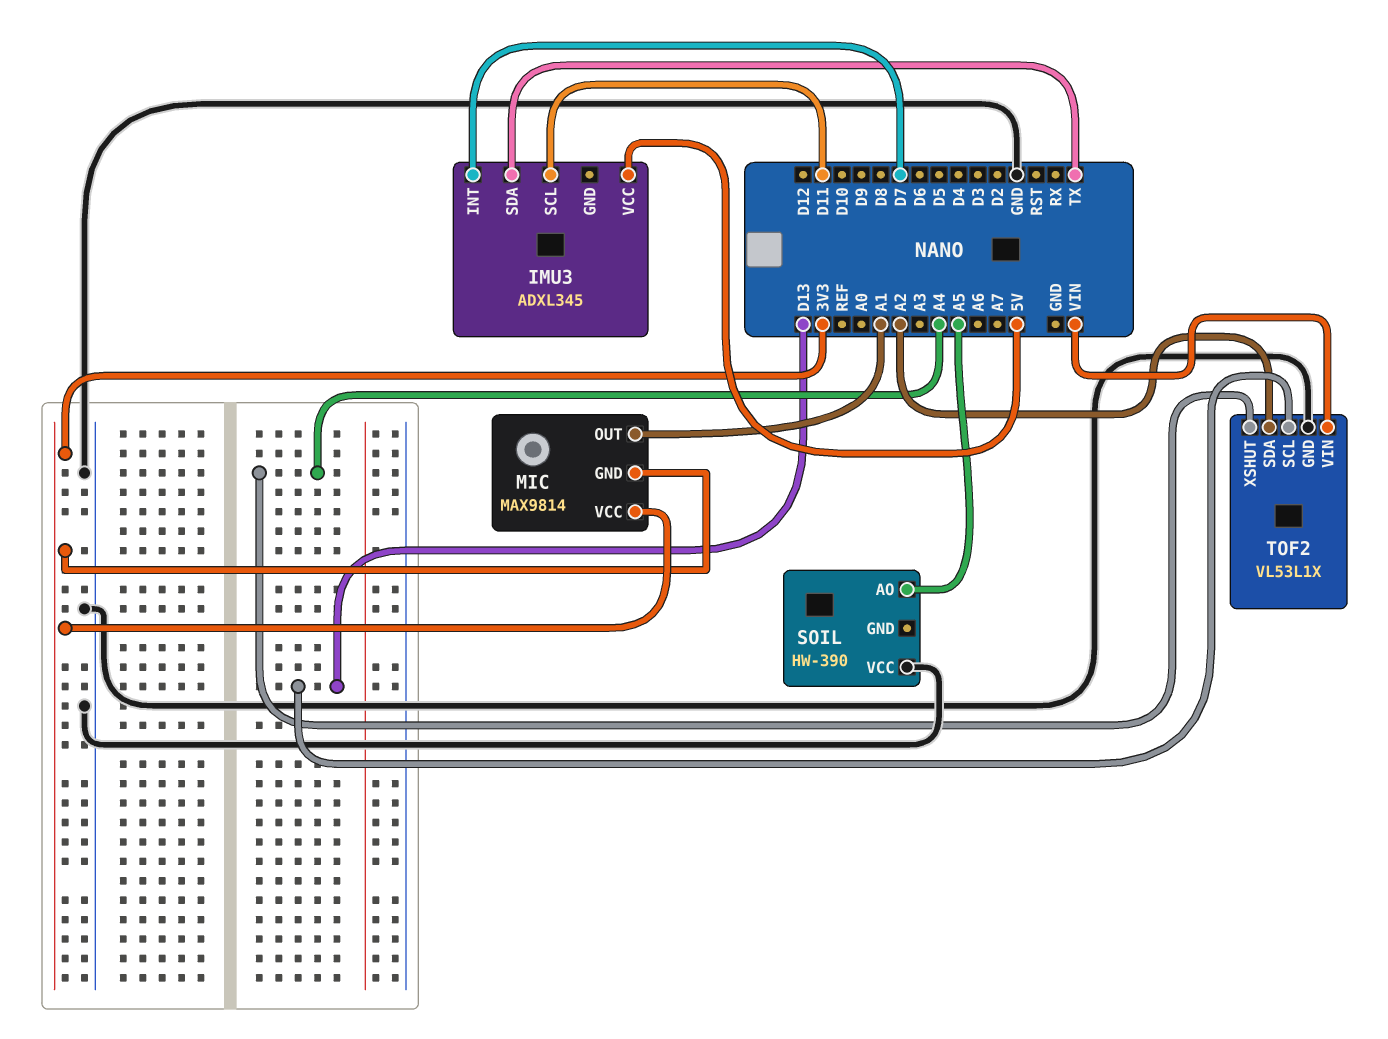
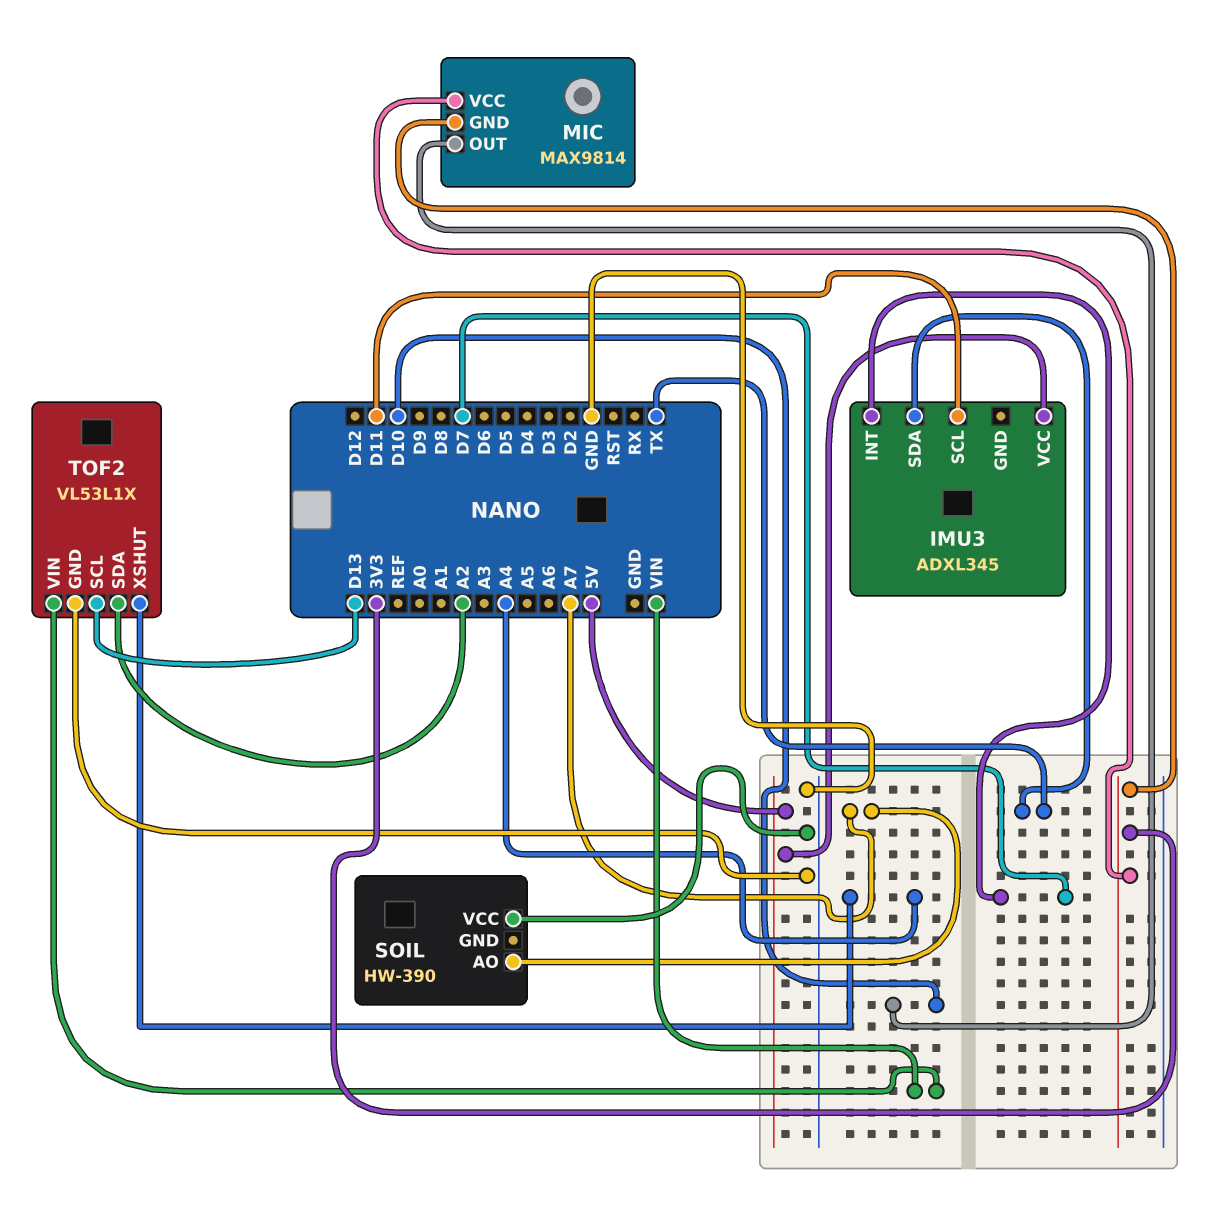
MIC pin OUT: A1 -> D10
SOIL pin AO: A5 -> A7

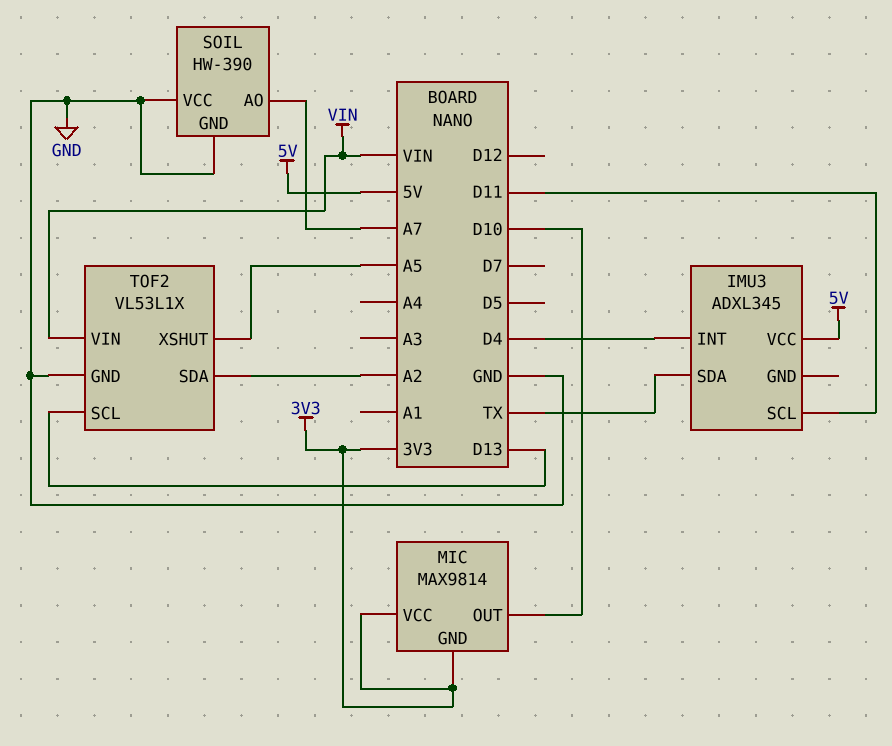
IMU3 pin INT: D7 -> D4
SOIL pin GND: none -> GND
TOF2 pin XSHUT: A4 -> A5

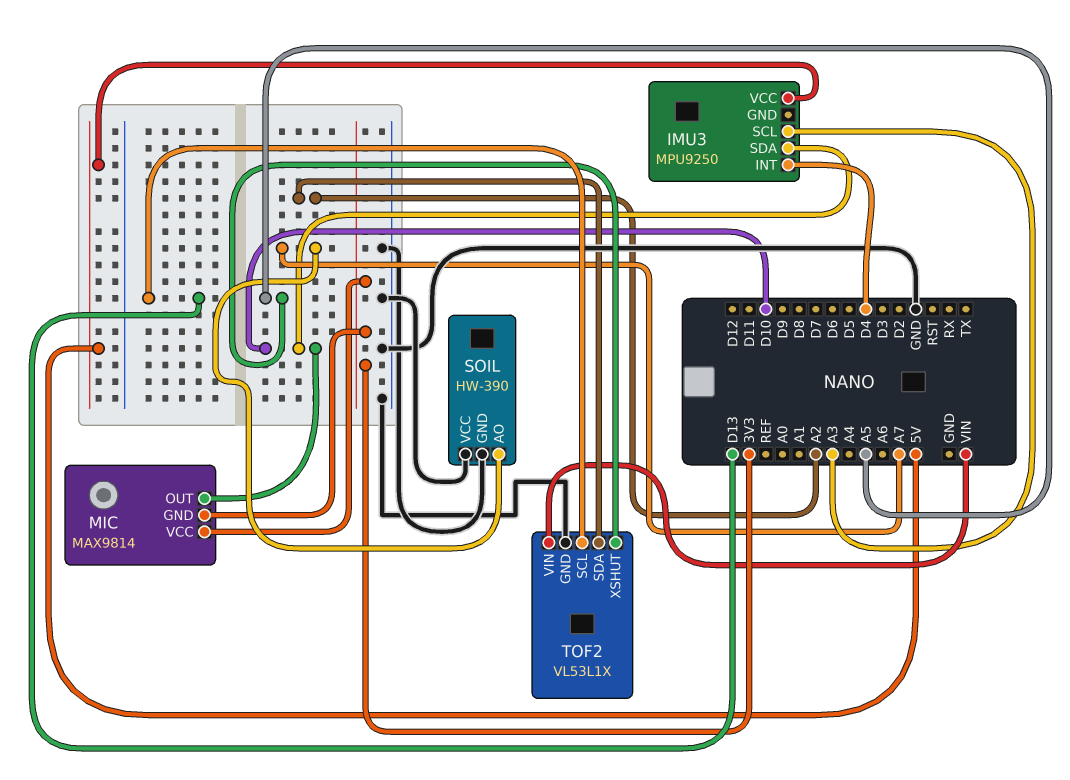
IMU3: ADXL345 -> MPU9250
IMU3 pin SCL: D11 -> A3
IMU3 pin SDA: TX -> D10

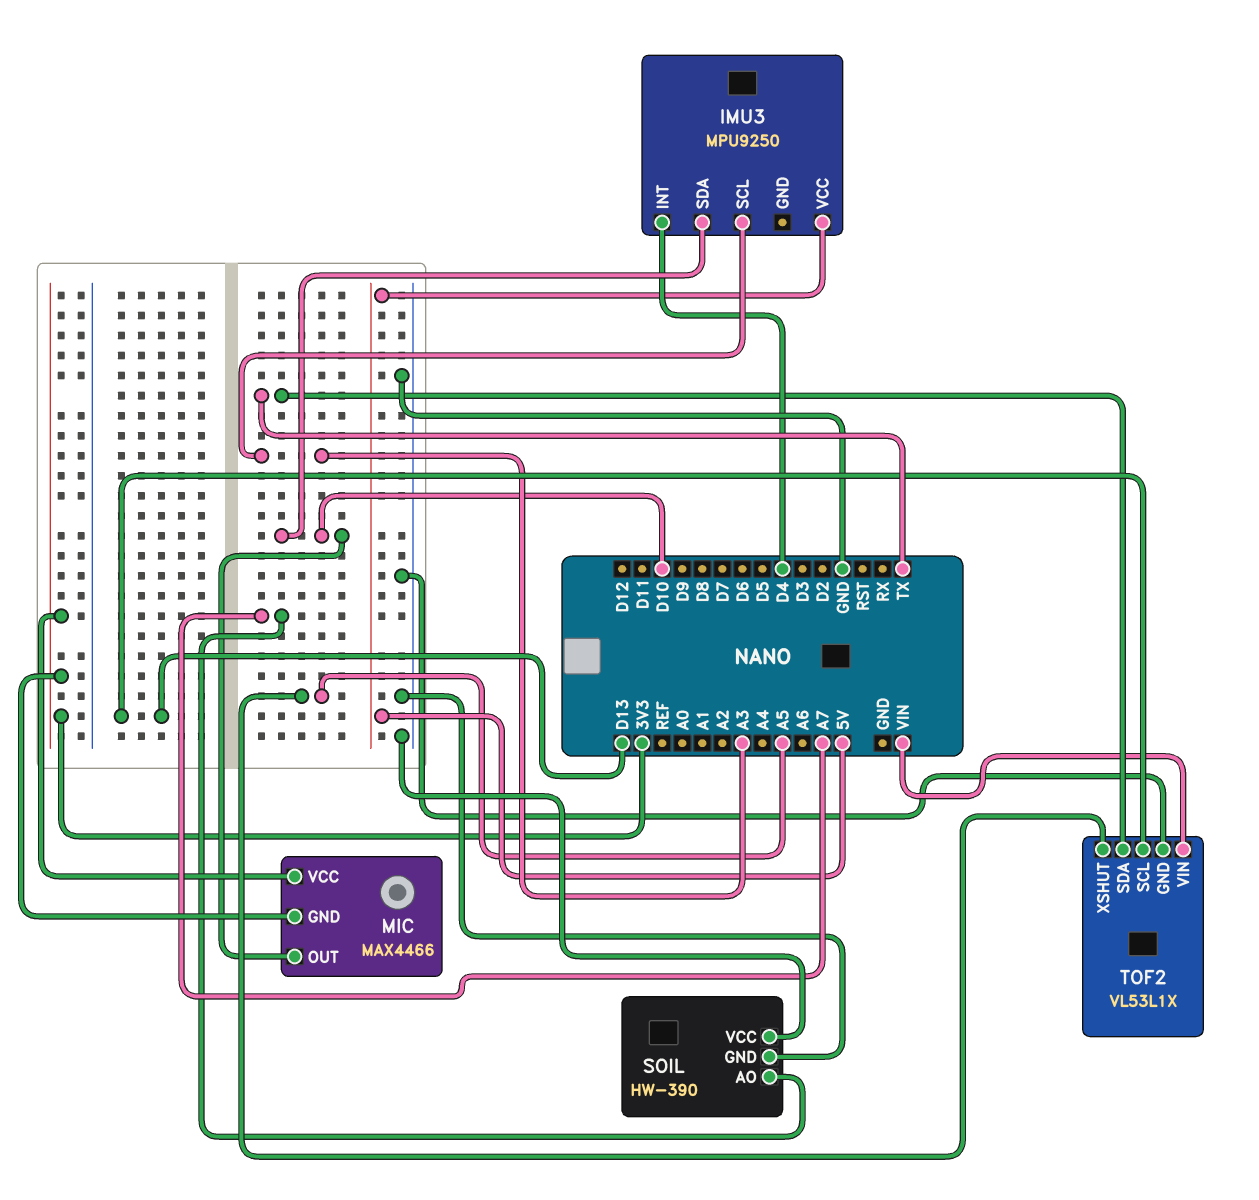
MIC: MAX9814 -> MAX4466
TOF2 pin SDA: A2 -> TX

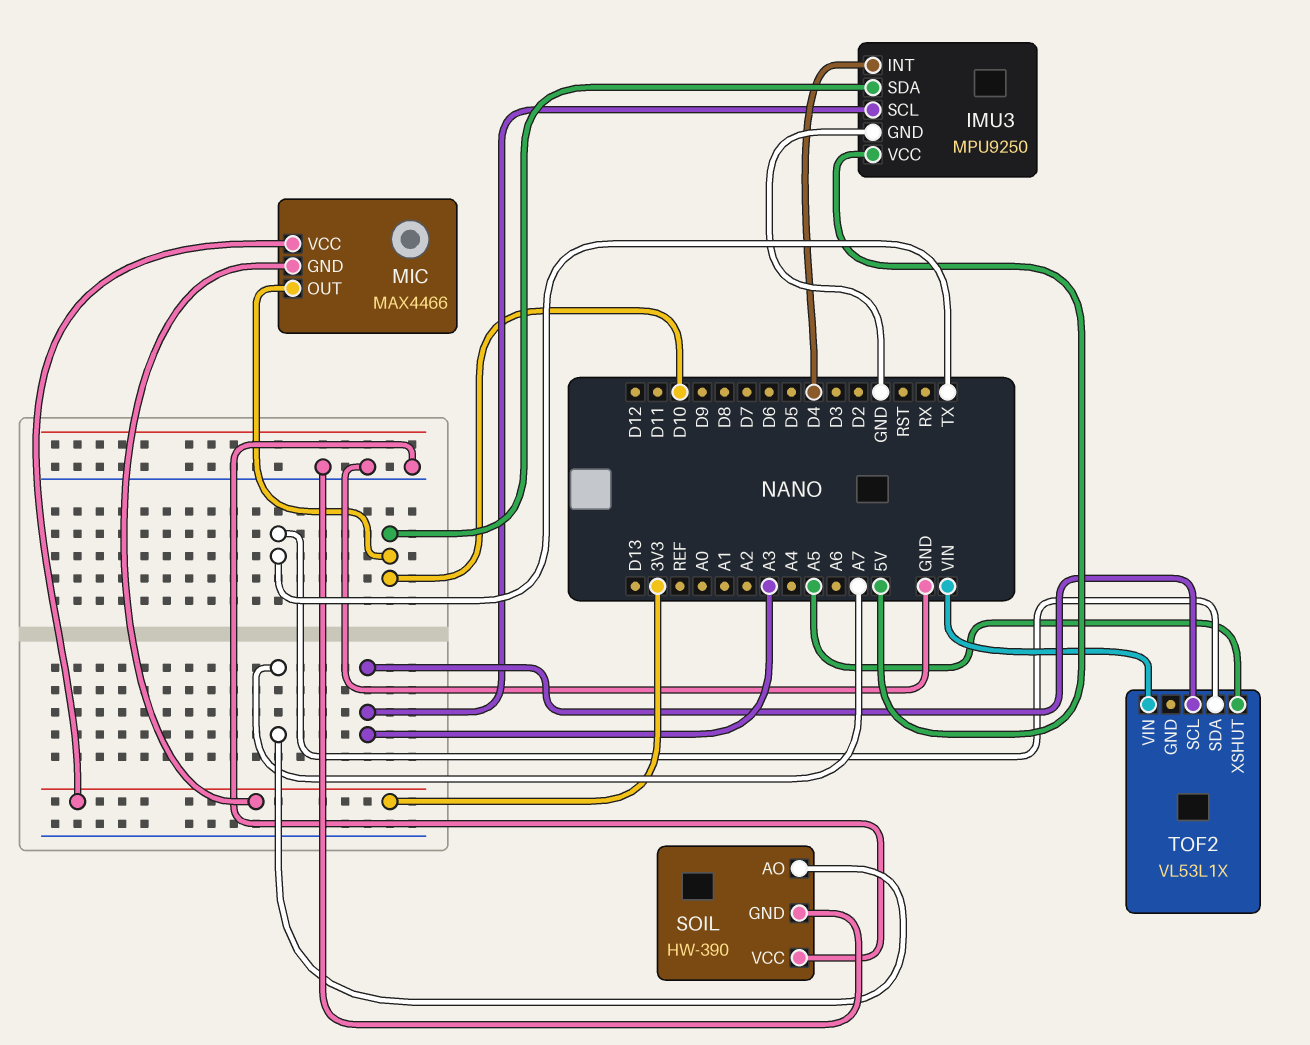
IMU3 pin GND: none -> GND
TOF2 pin GND: GND -> none
TOF2 pin SCL: D13 -> A3

